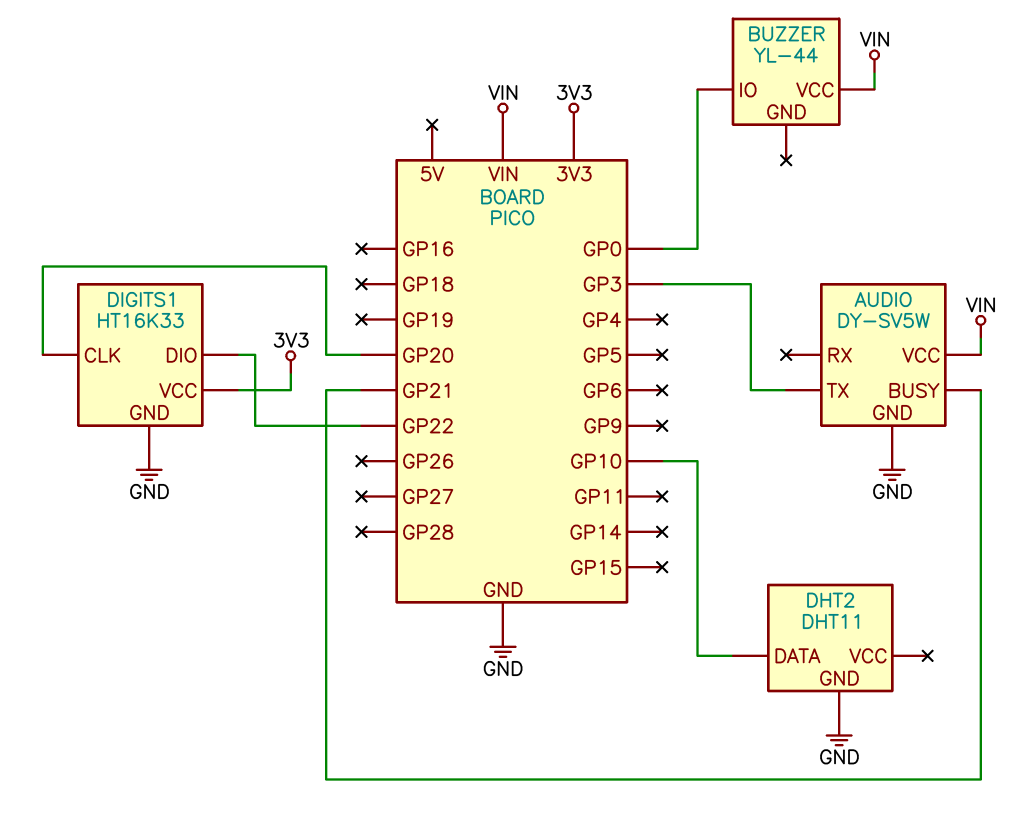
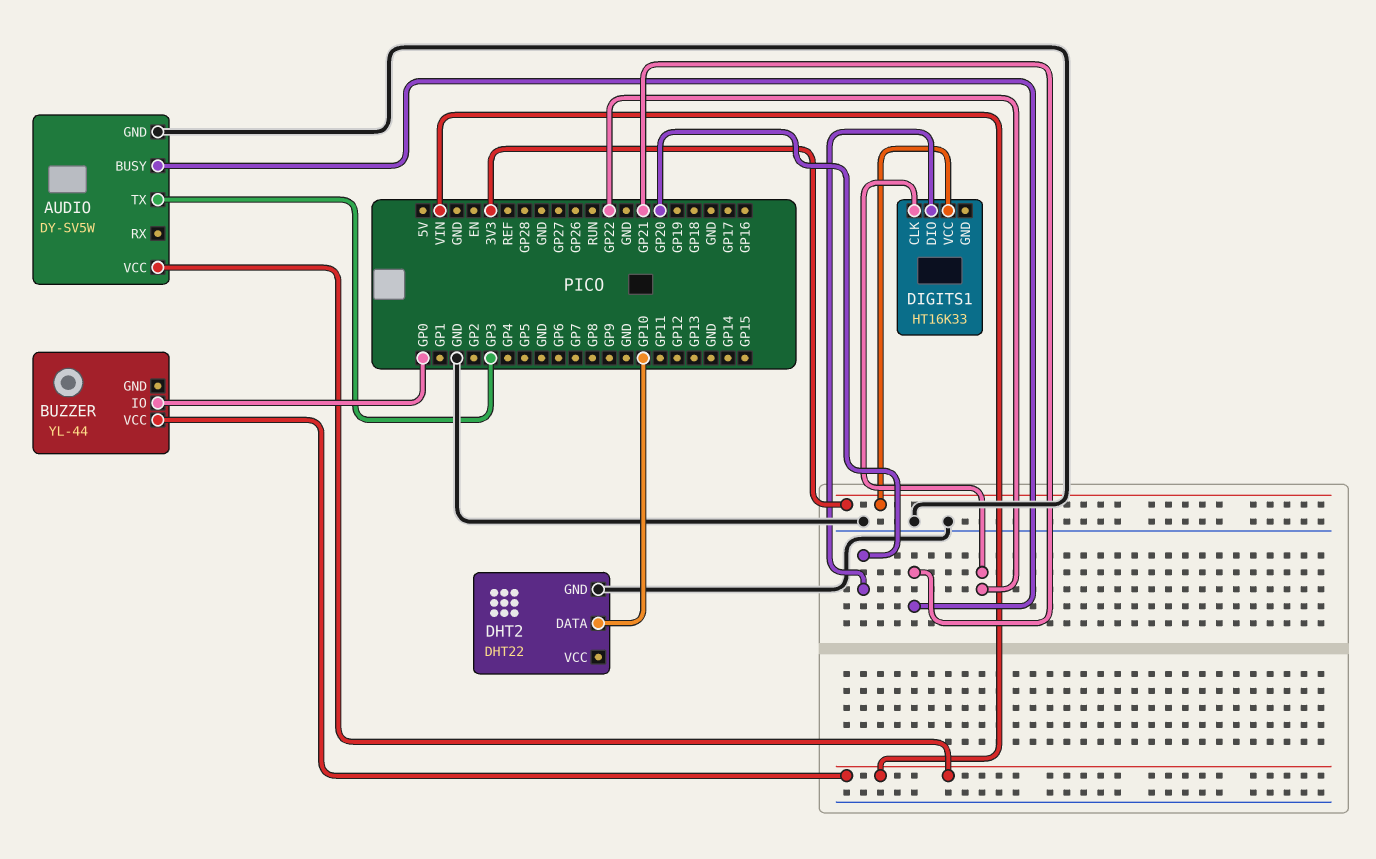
DHT2: DHT11 -> DHT22
DIGITS1 pin CLK: GP20 -> GP22
DIGITS1 pin DIO: GP22 -> GP20
DIGITS1 pin GND: GND -> none

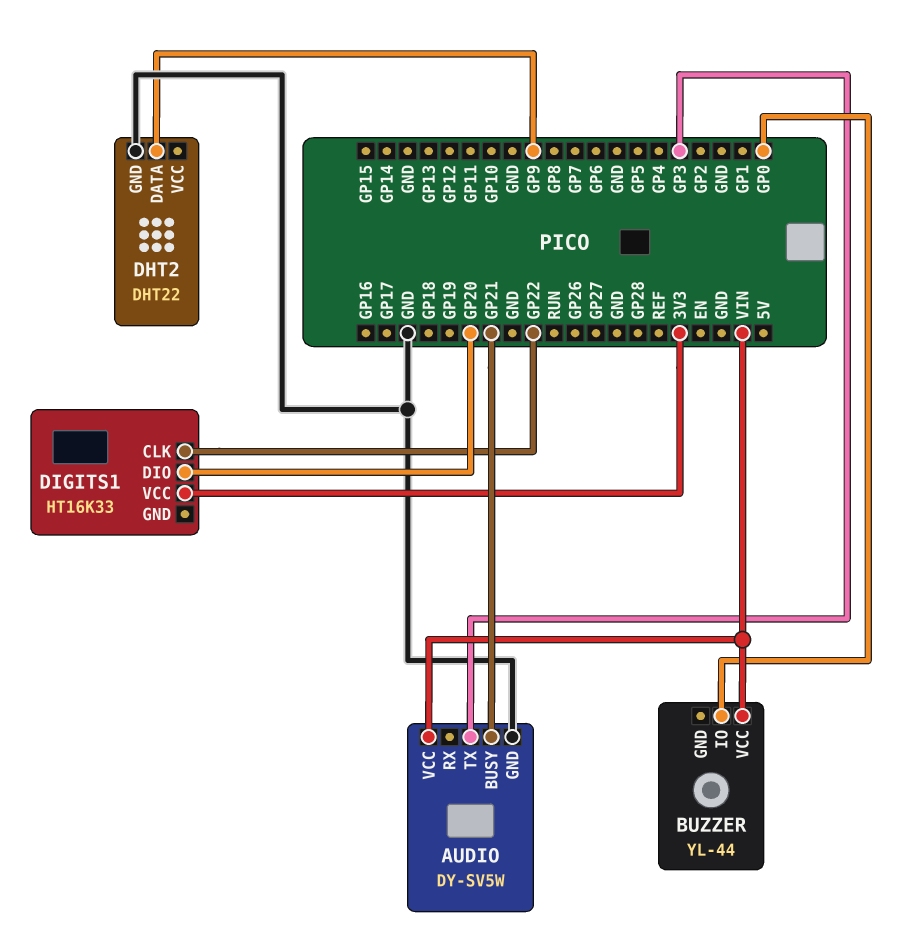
DHT2 pin DATA: GP10 -> GP9

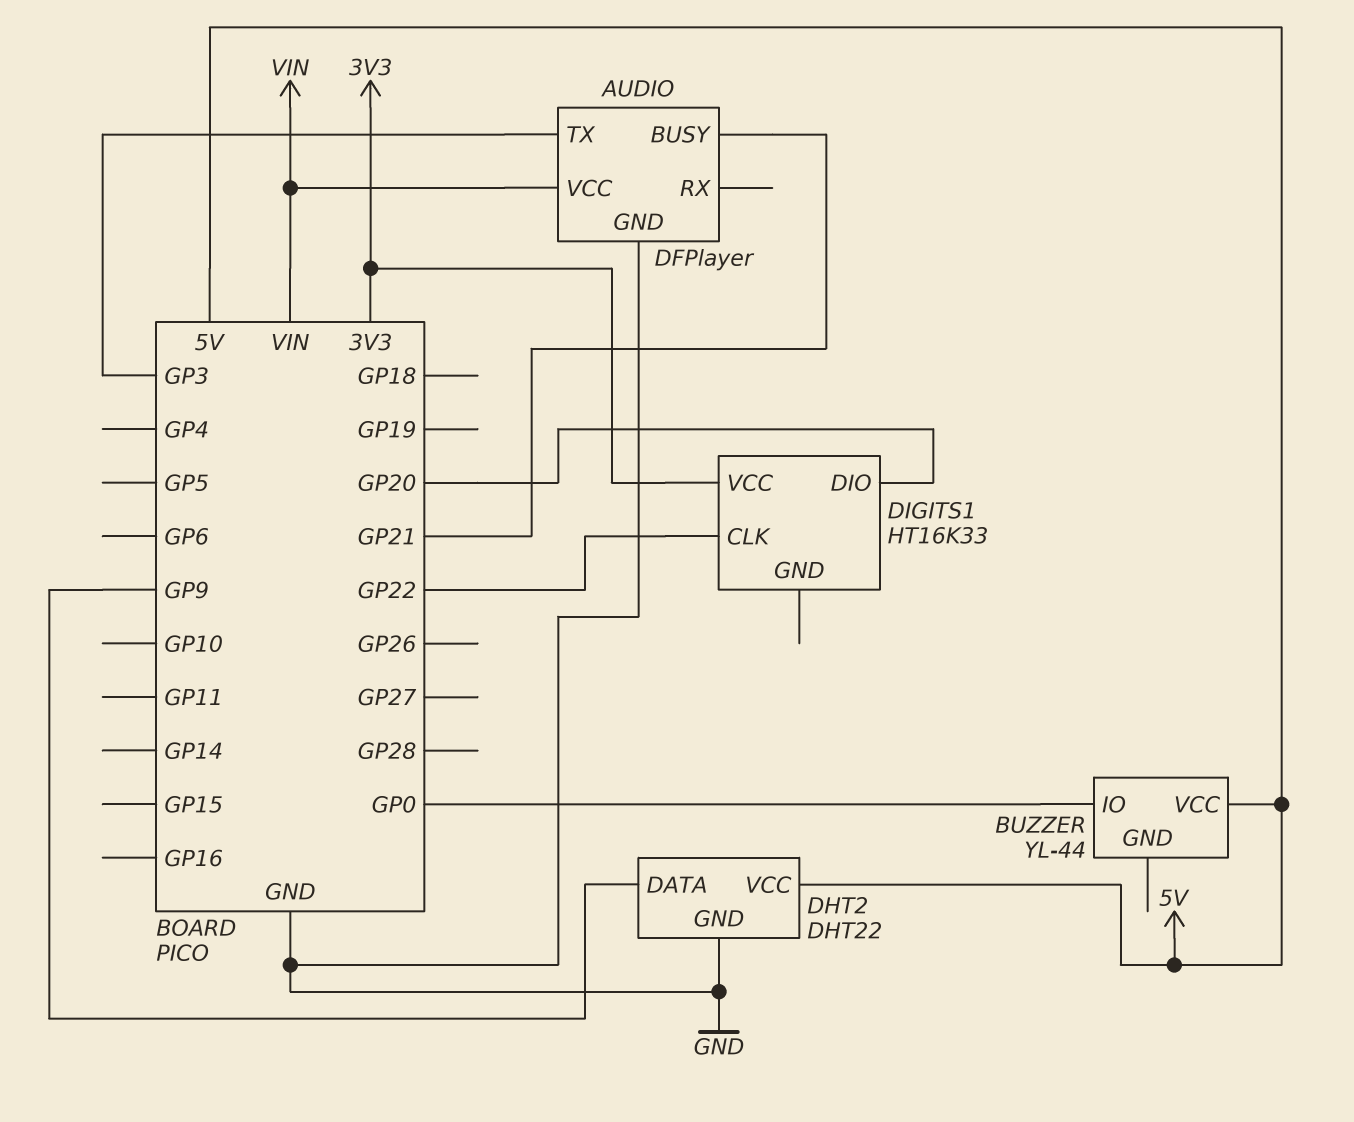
AUDIO: DY-SV5W -> DFPlayer
BUZZER pin VCC: VIN -> 5V
DHT2 pin VCC: none -> 5V

